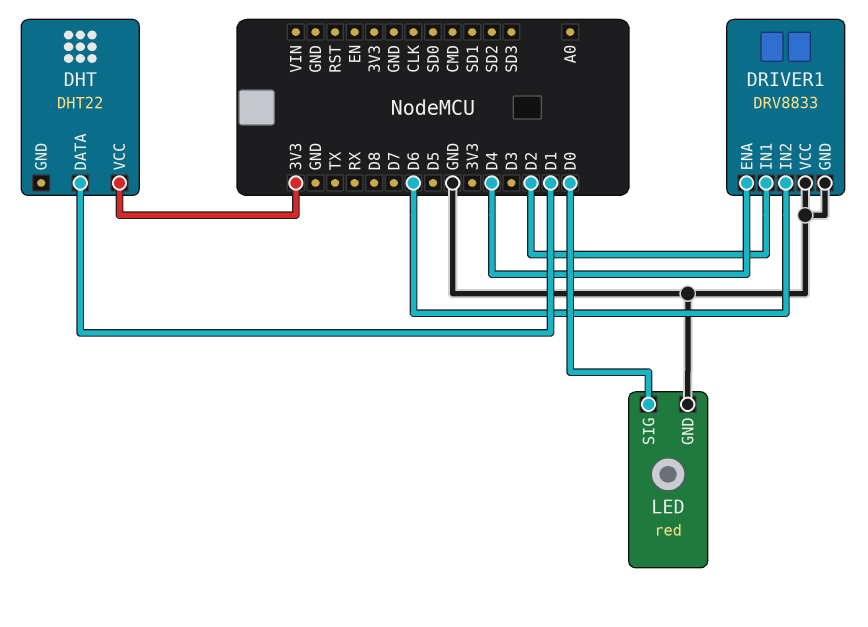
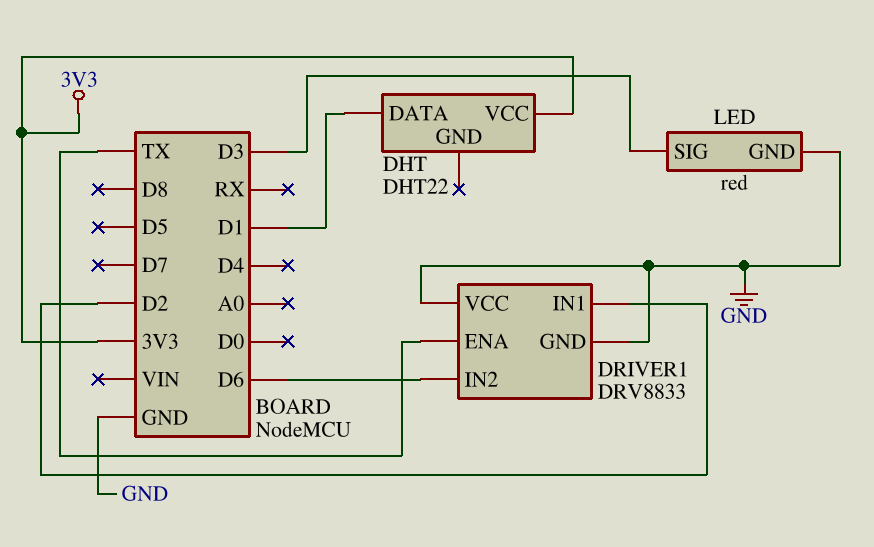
DRIVER1 pin ENA: D4 -> TX
LED pin SIG: D0 -> D3

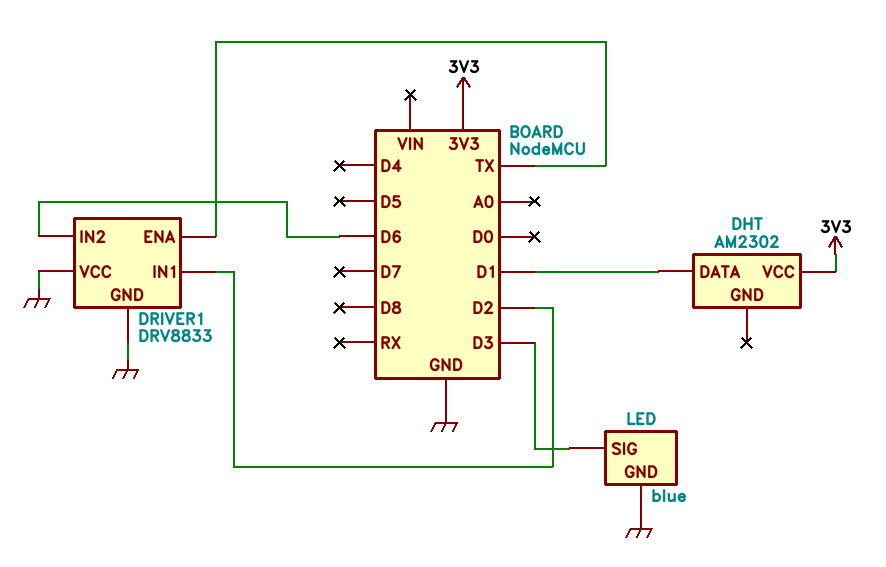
DHT: DHT22 -> AM2302
LED: red -> blue

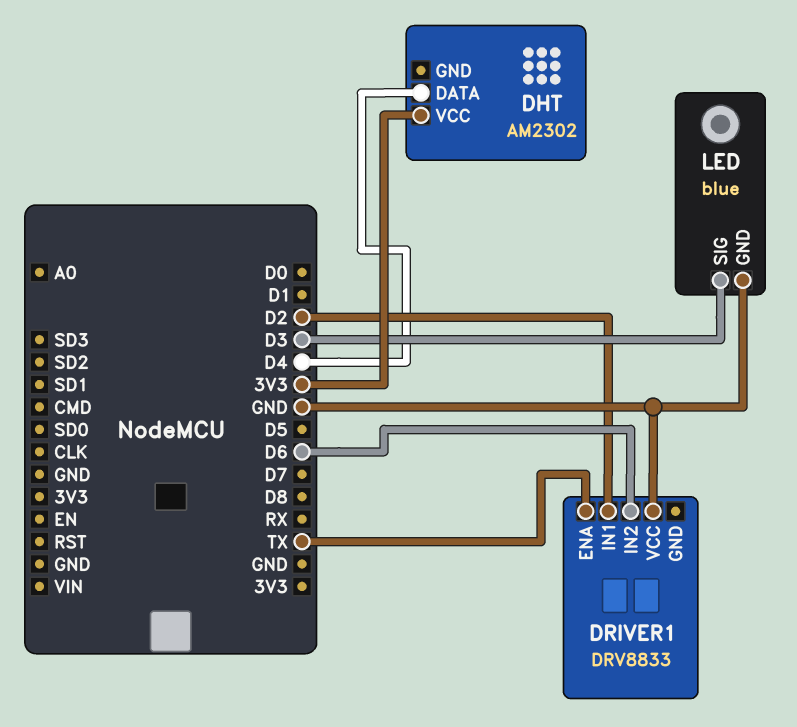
DHT pin DATA: D1 -> D4
DRIVER1 pin GND: GND -> none

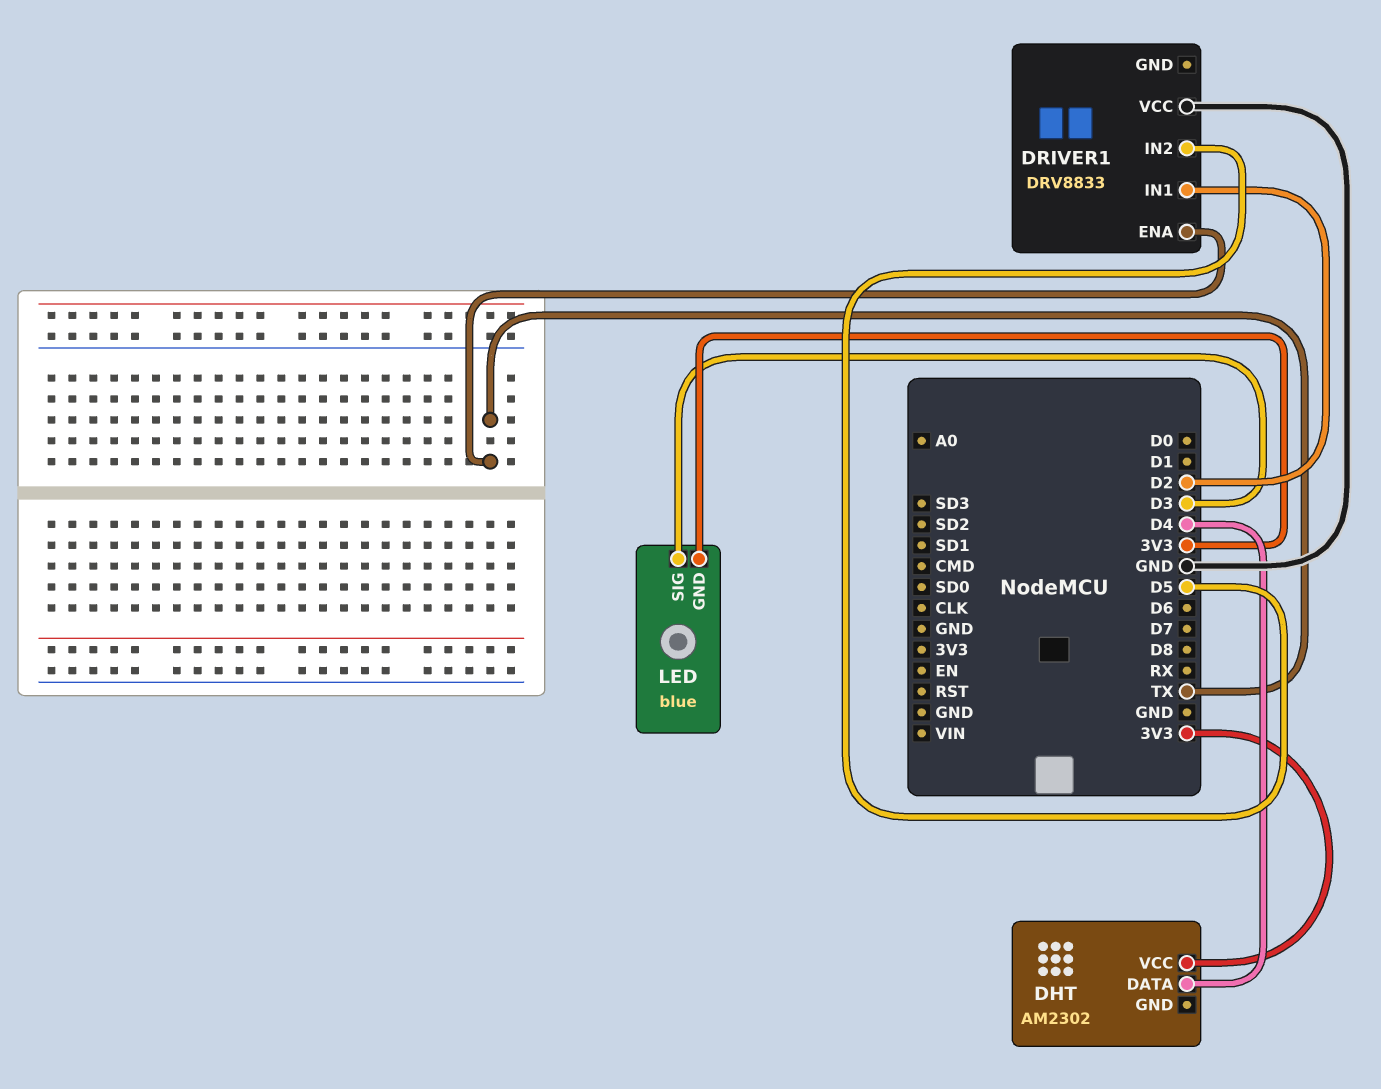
DRIVER1 pin IN2: D6 -> D5
LED pin GND: GND -> 3V3

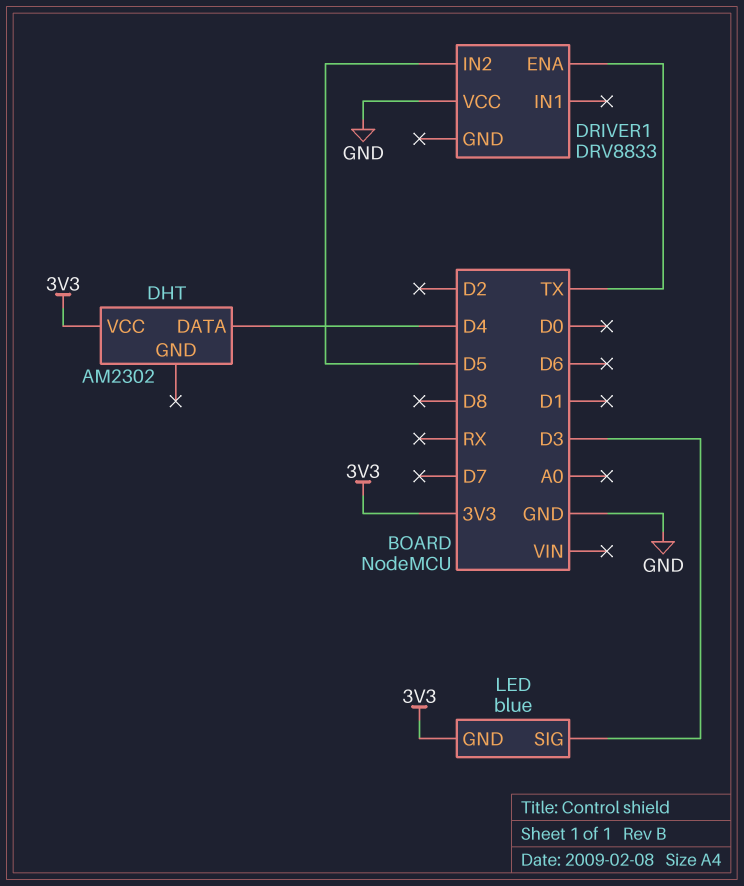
DRIVER1 pin IN1: D2 -> none

